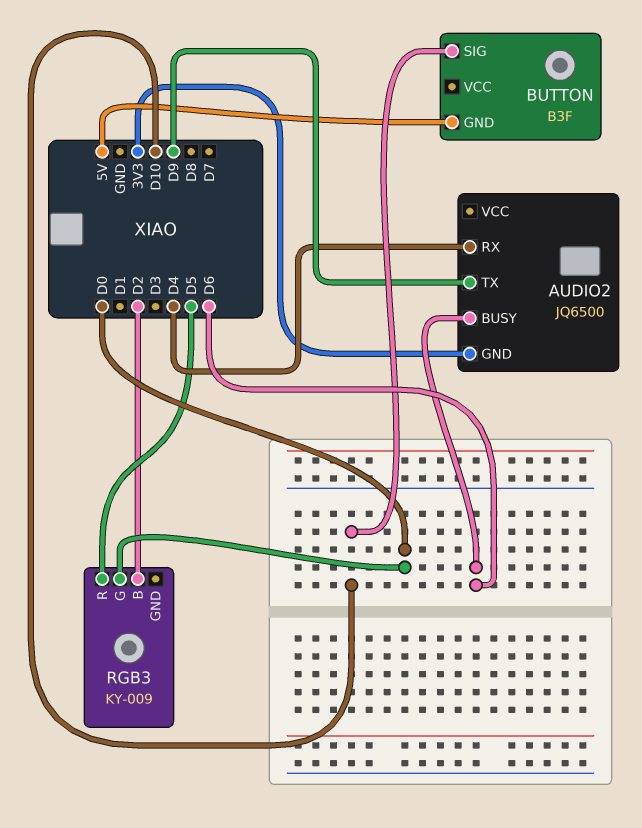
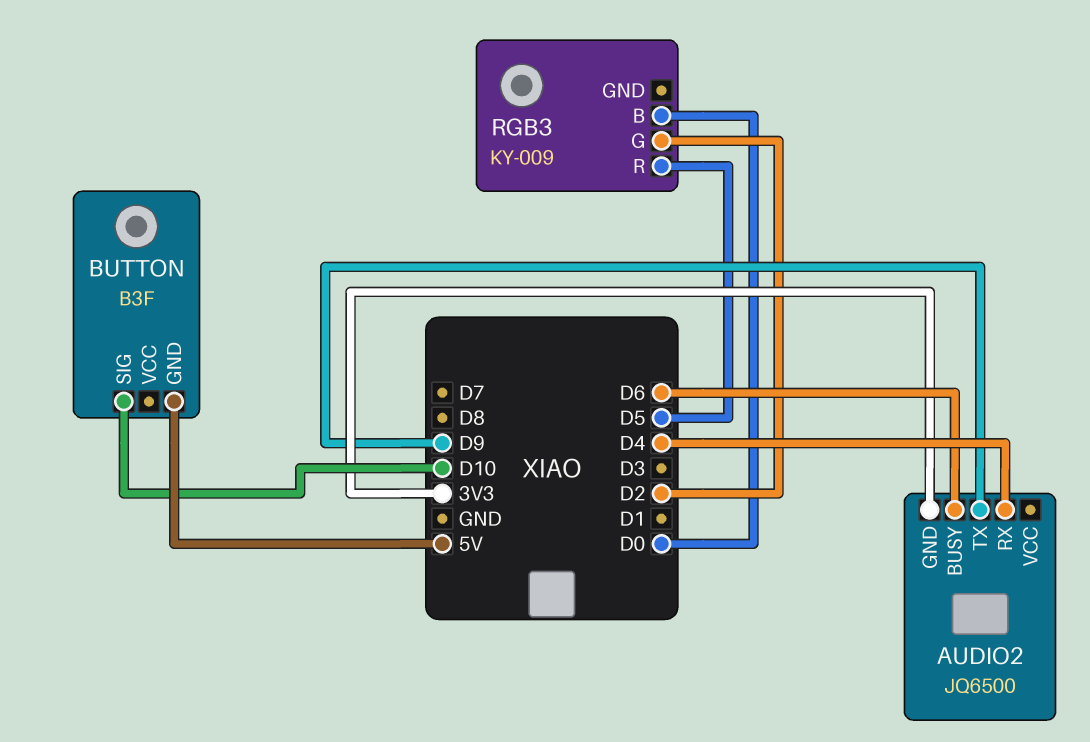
RGB3 pin B: D2 -> D0
RGB3 pin G: D0 -> D2

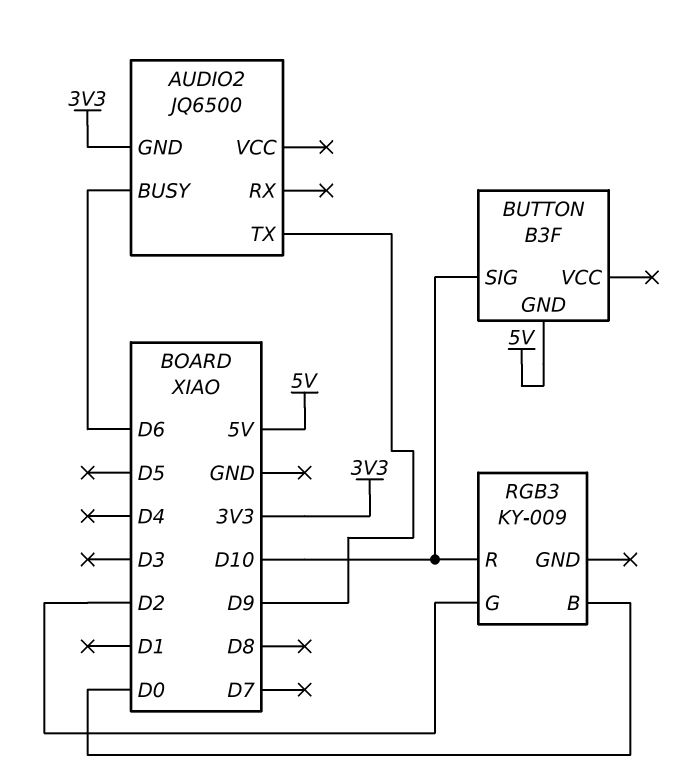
AUDIO2 pin RX: D4 -> none
RGB3 pin R: D5 -> D10

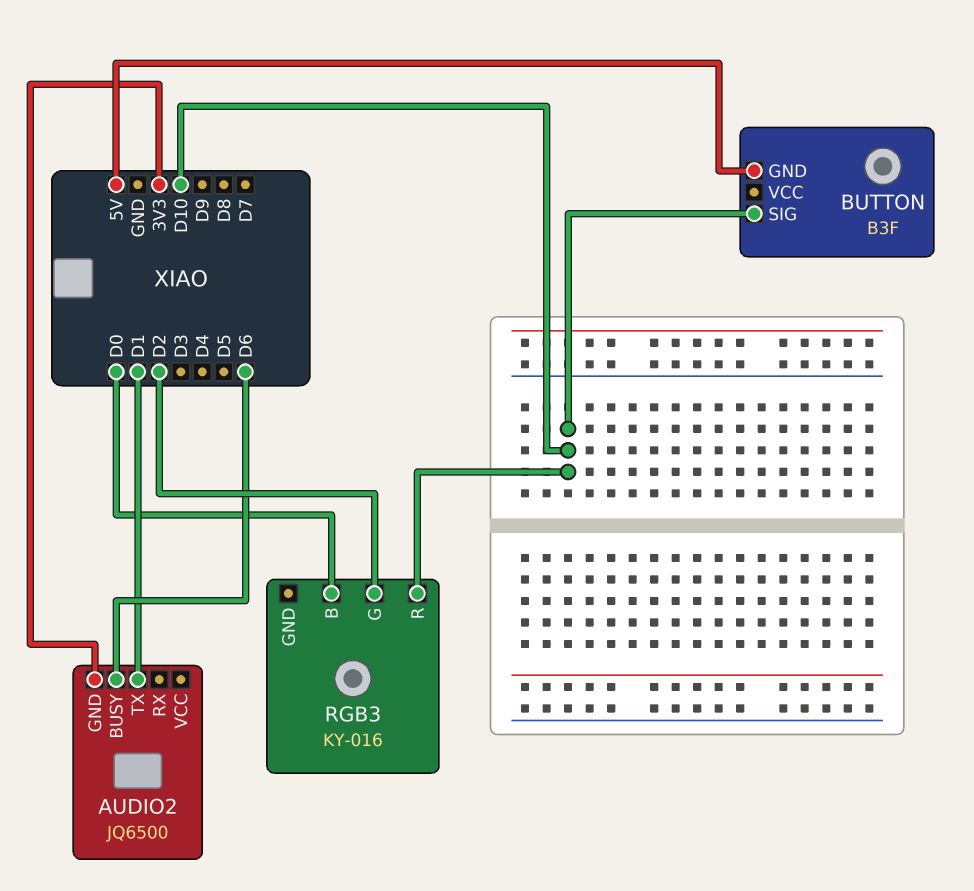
AUDIO2 pin TX: D9 -> D1
RGB3: KY-009 -> KY-016

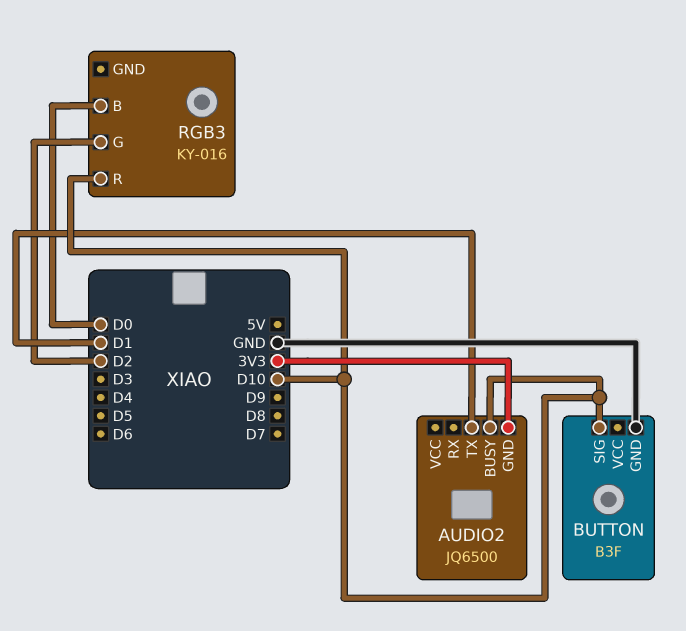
AUDIO2 pin BUSY: D6 -> D10
BUTTON pin GND: 5V -> GND

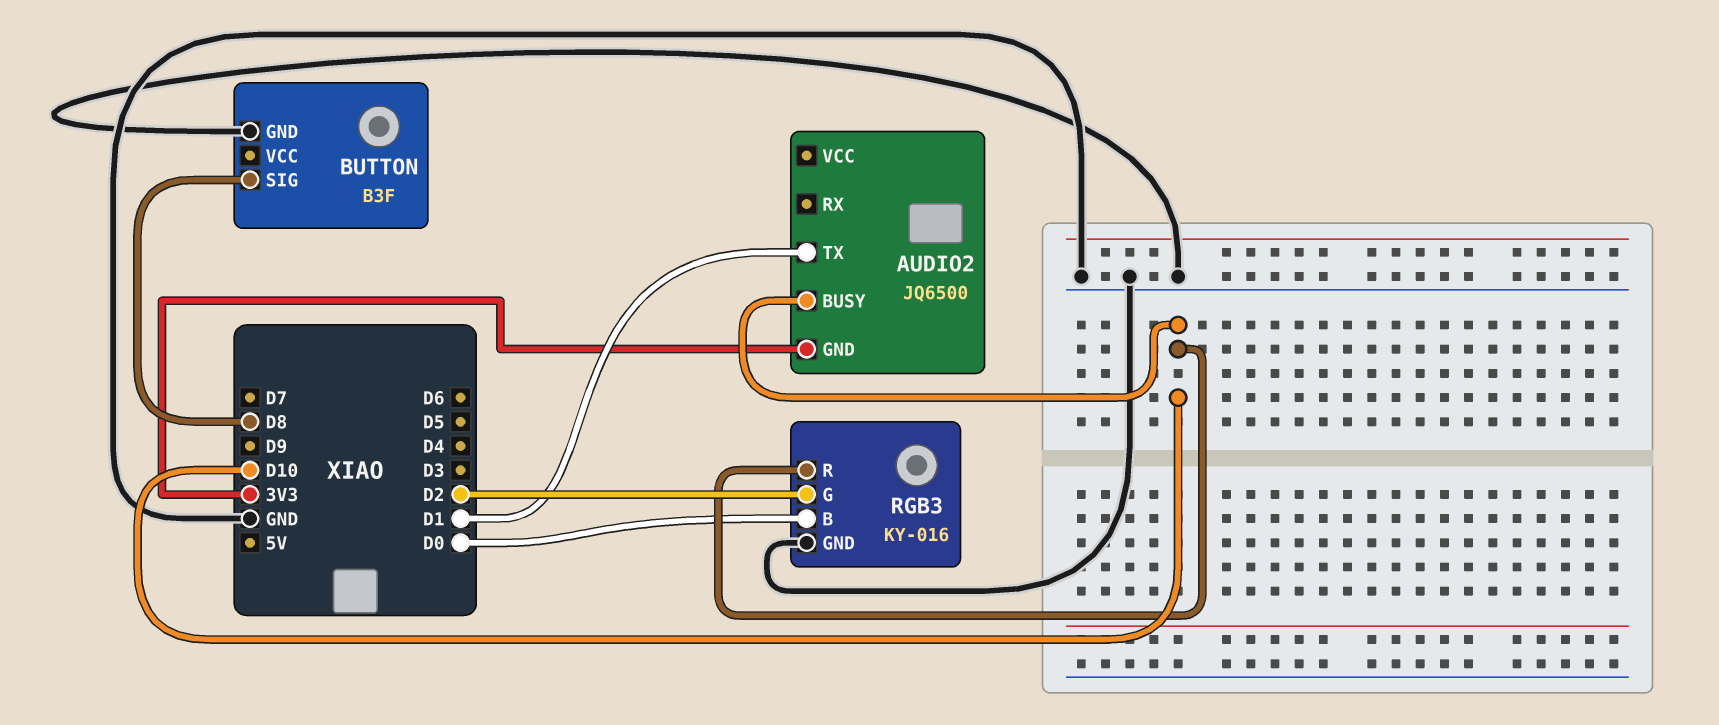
BUTTON pin SIG: D10 -> D8
RGB3 pin GND: none -> GND

